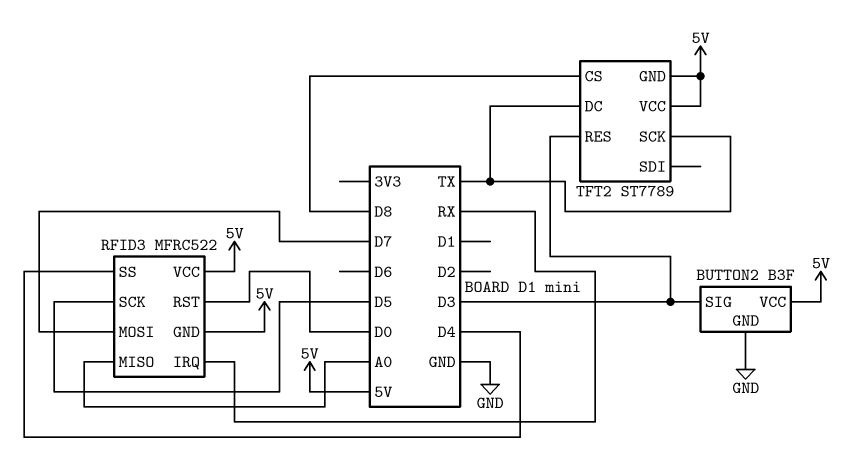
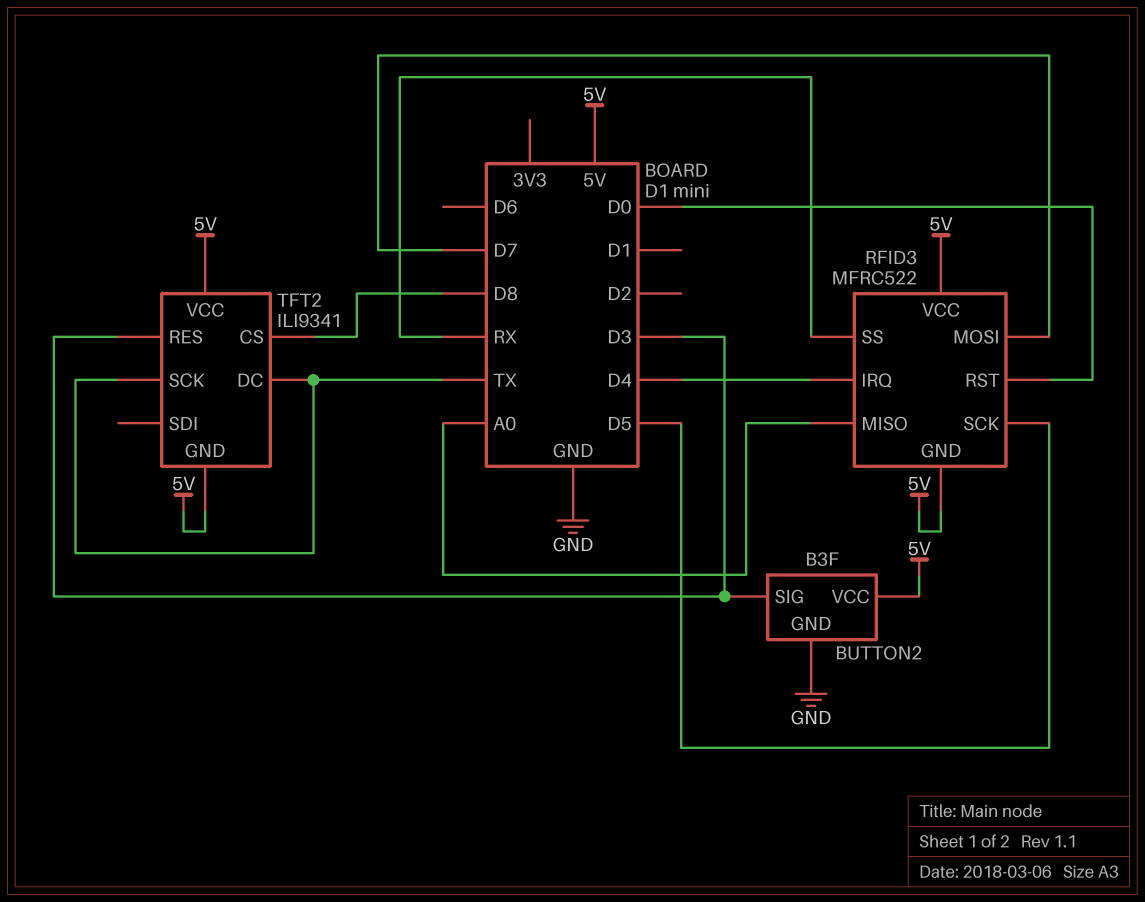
RFID3 pin IRQ: RX -> D4
RFID3 pin SS: D4 -> RX
TFT2: ST7789 -> ILI9341

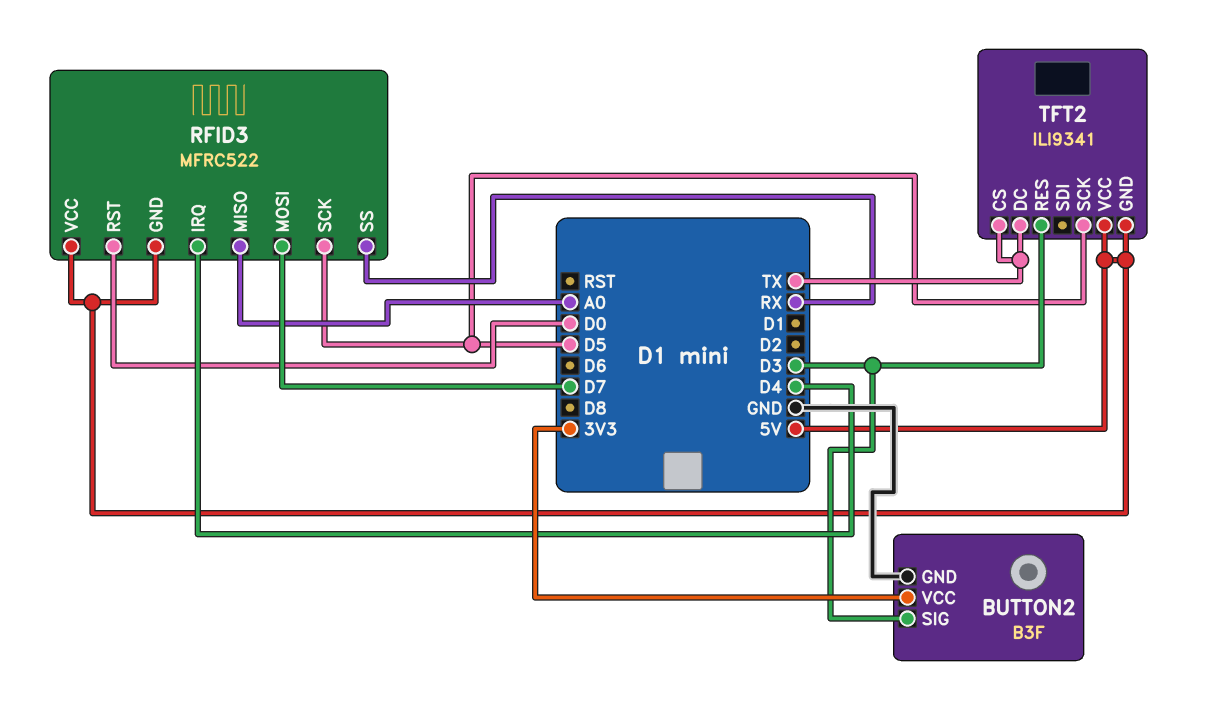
BUTTON2 pin VCC: 5V -> 3V3
TFT2 pin CS: D8 -> TX
TFT2 pin SCK: TX -> D5

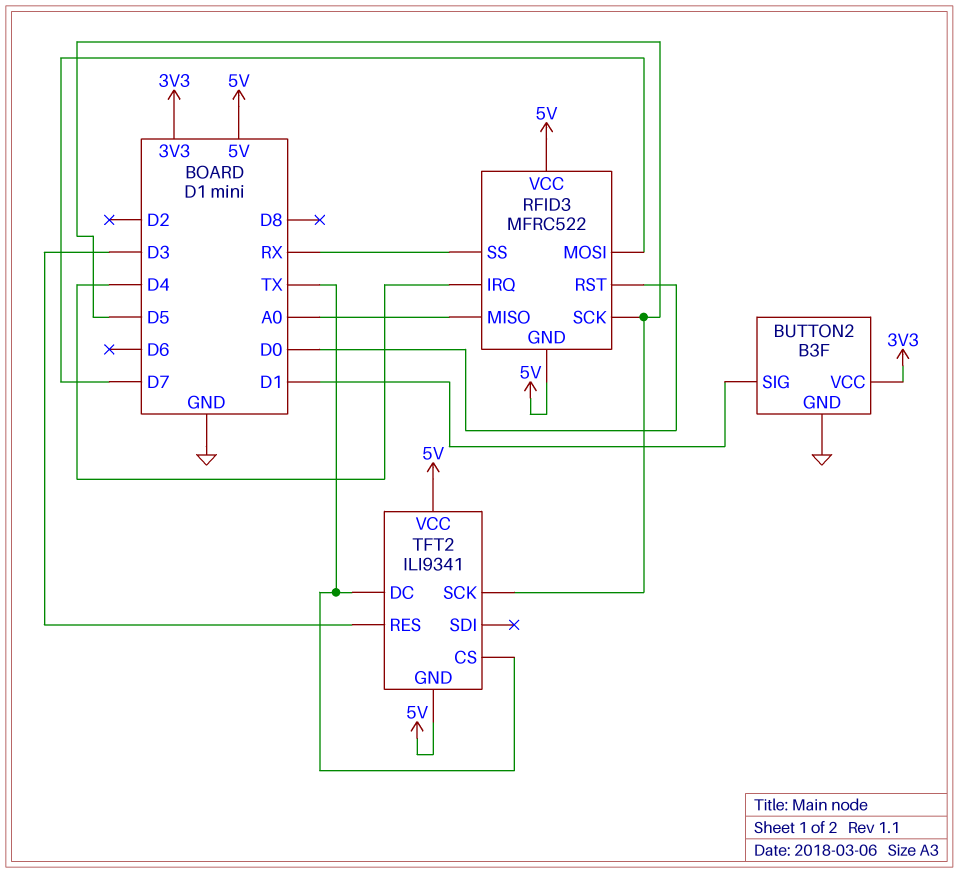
BUTTON2 pin SIG: D3 -> D1

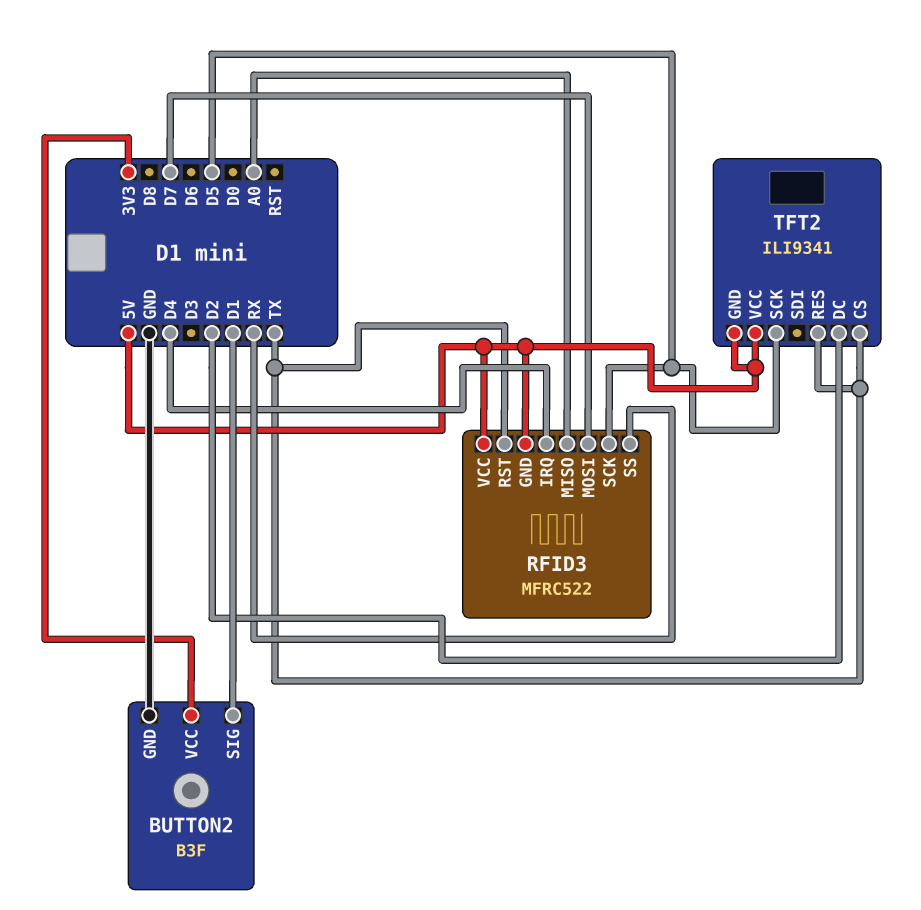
RFID3 pin RST: D0 -> TX
TFT2 pin DC: TX -> D2
TFT2 pin RES: D3 -> TX

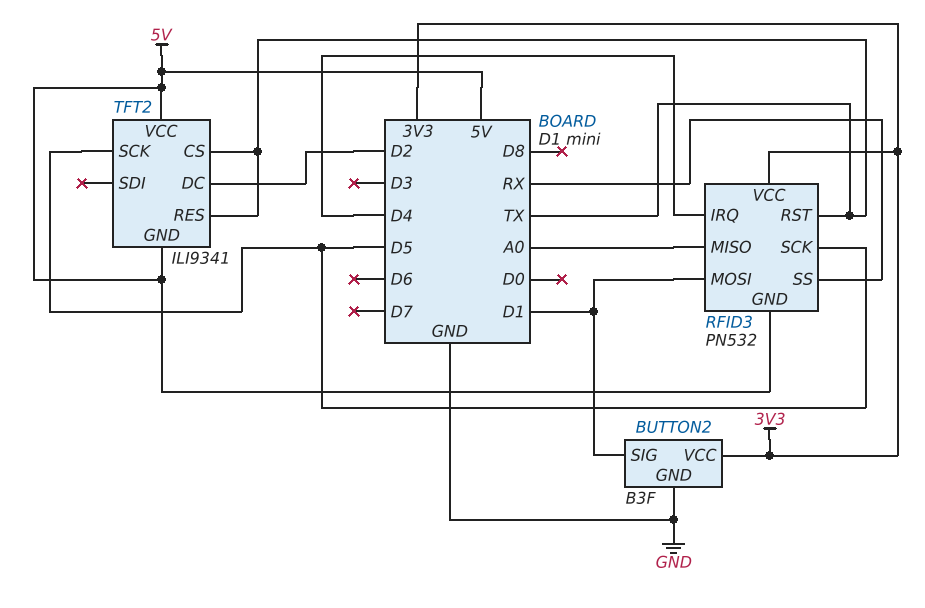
RFID3: MFRC522 -> PN532
RFID3 pin MOSI: D7 -> D1
RFID3 pin VCC: 5V -> 3V3

